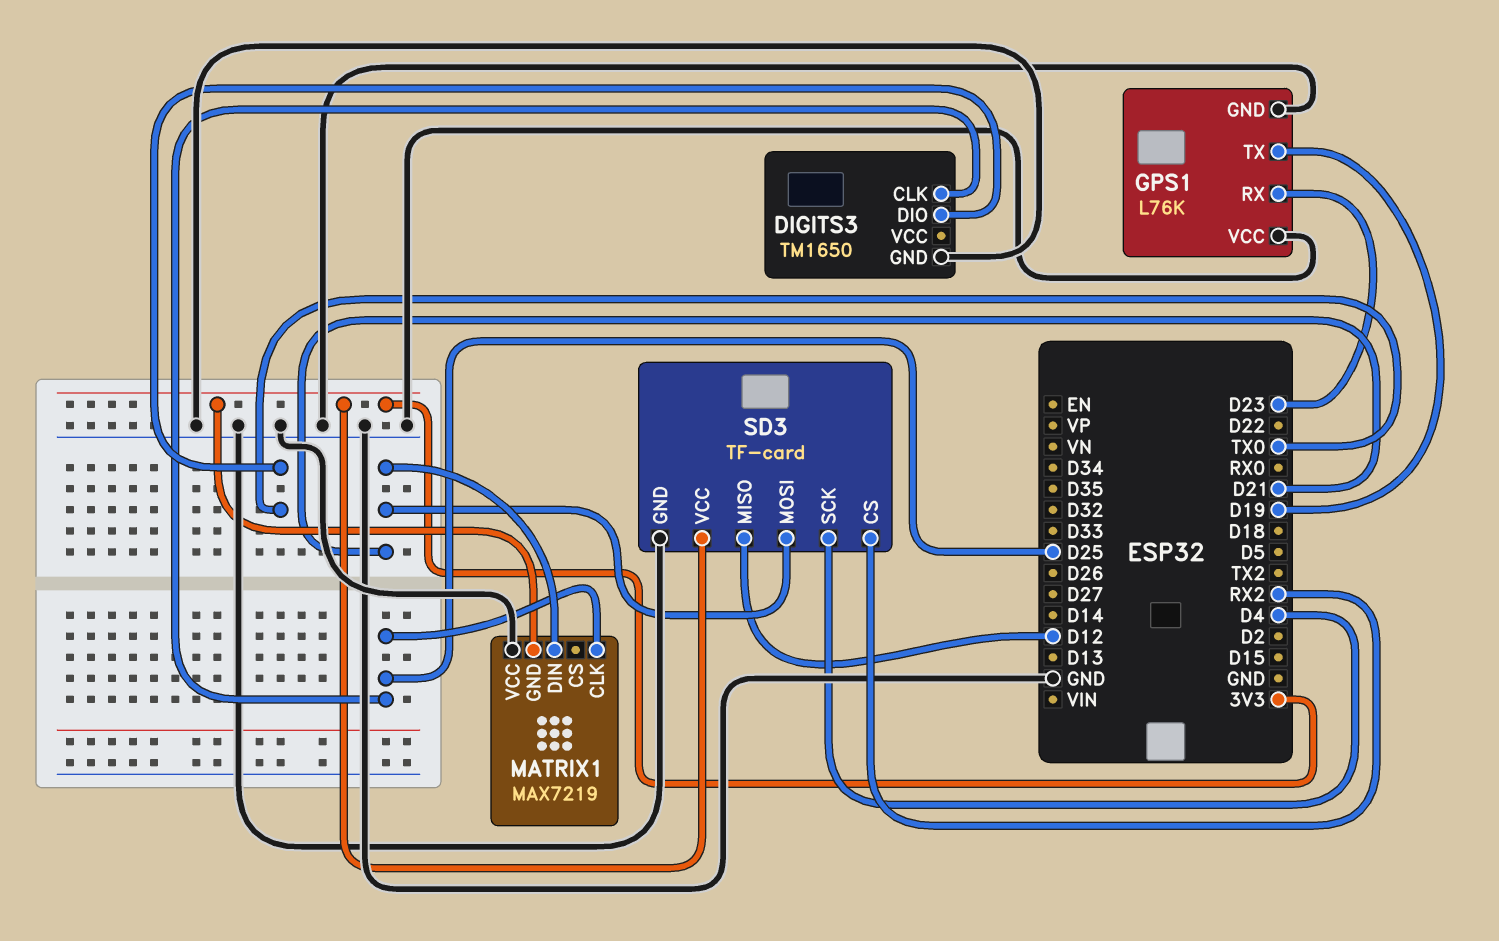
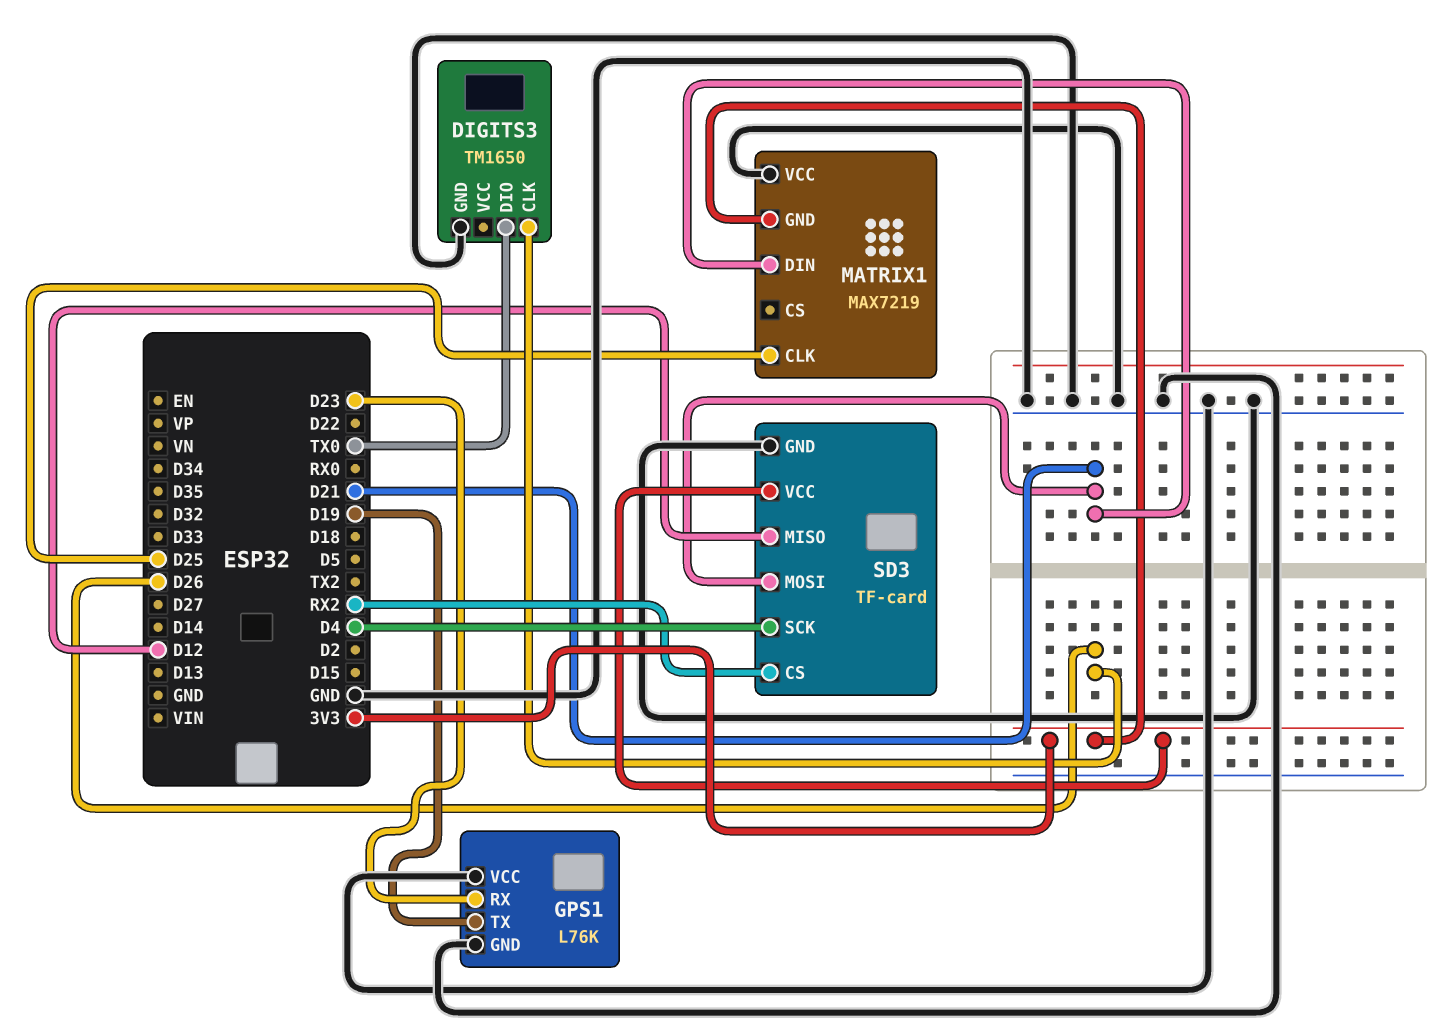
DIGITS3 pin CLK: D25 -> D26

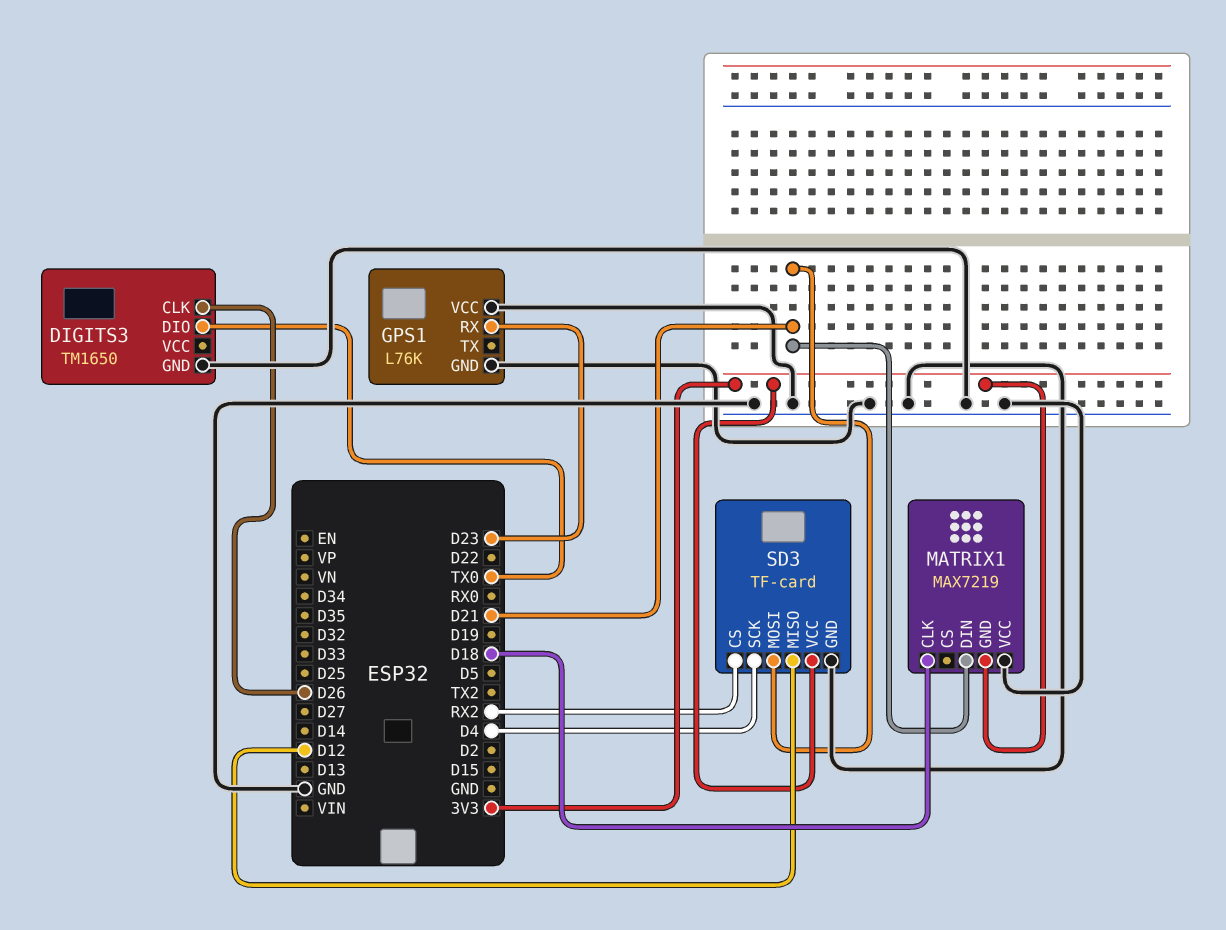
GPS1 pin TX: D19 -> none
MATRIX1 pin CLK: D25 -> D18

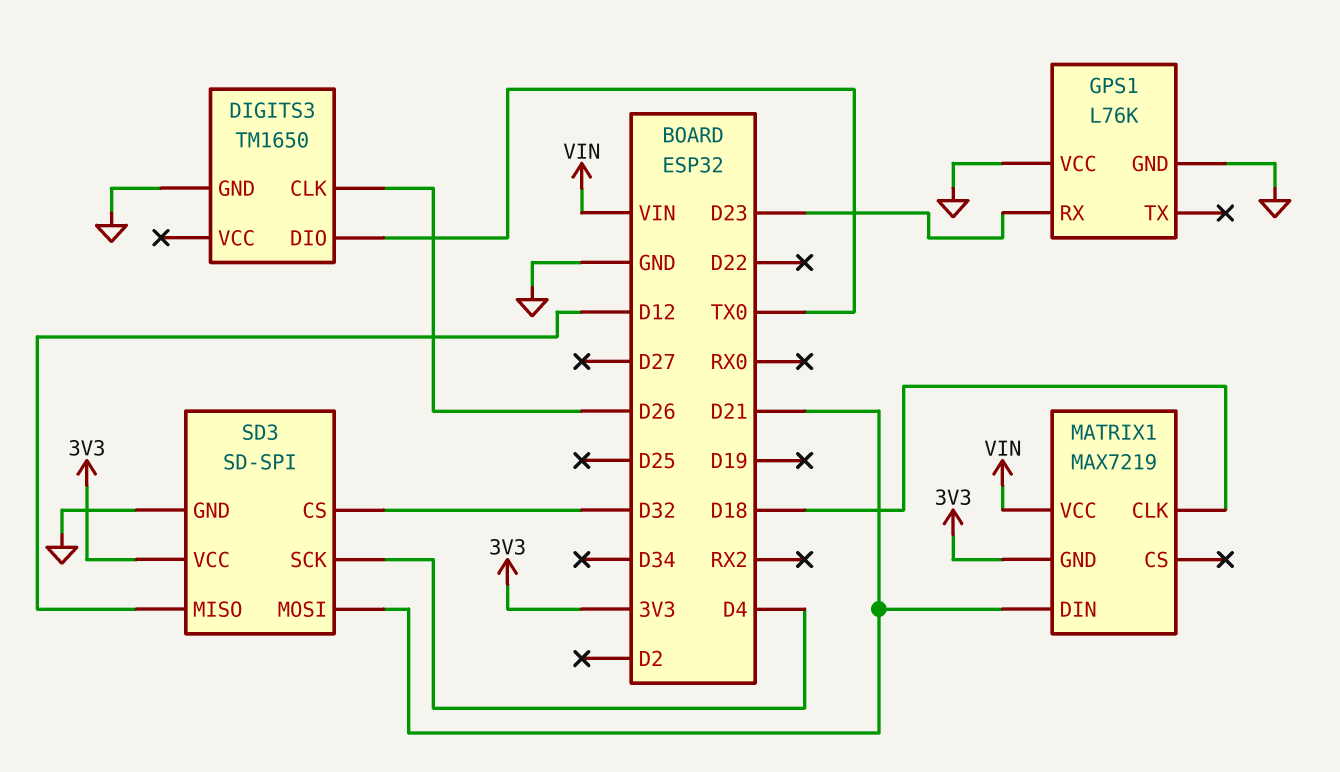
MATRIX1 pin VCC: GND -> VIN
SD3: TF-card -> SD-SPI
SD3 pin CS: RX2 -> D32

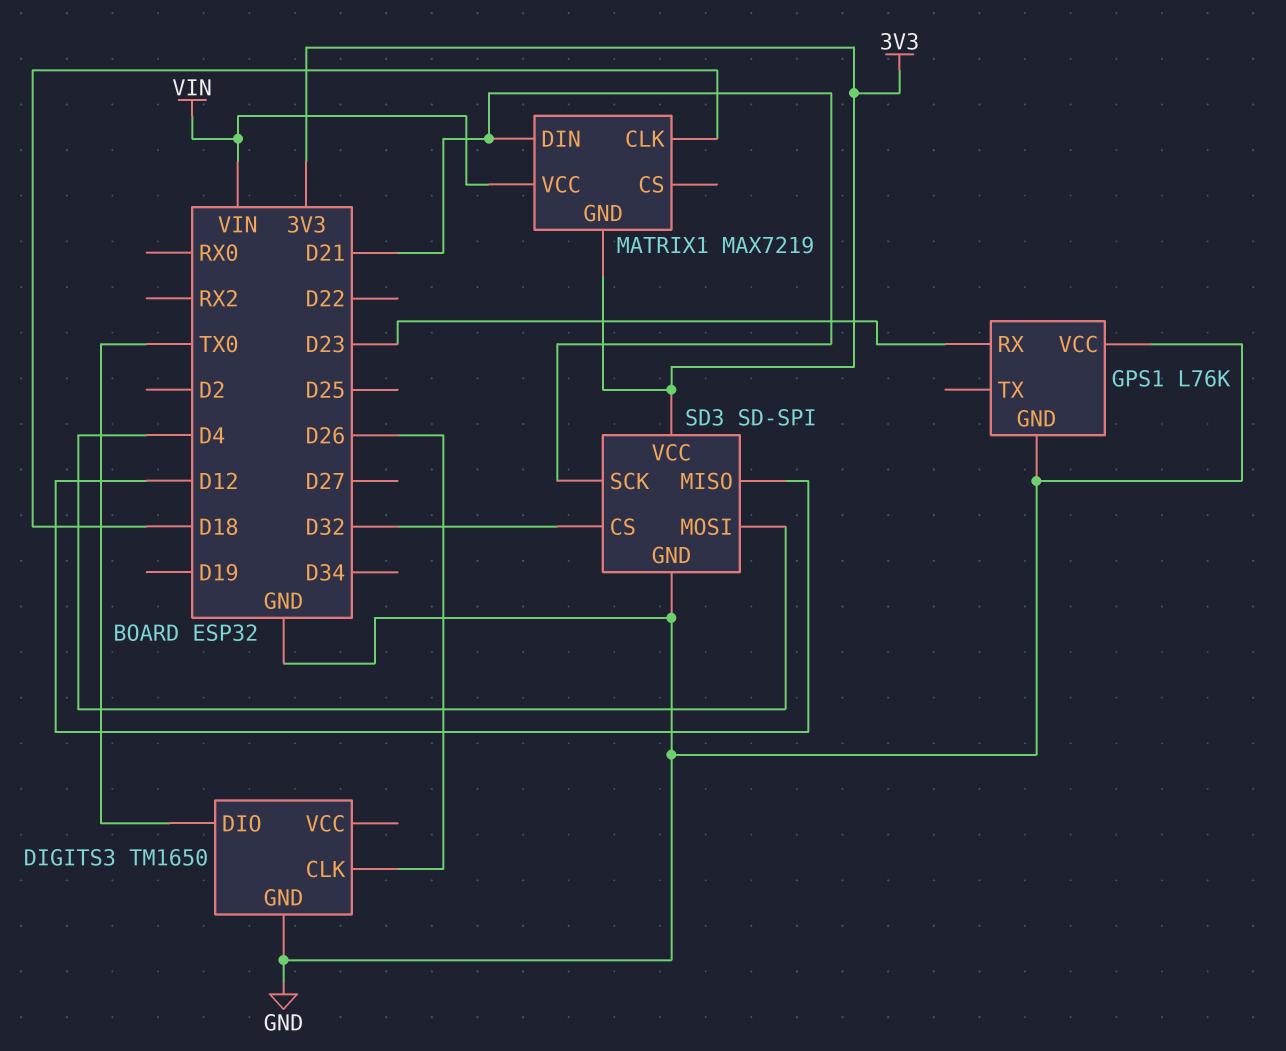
SD3 pin MOSI: D21 -> D4
SD3 pin SCK: D4 -> D21

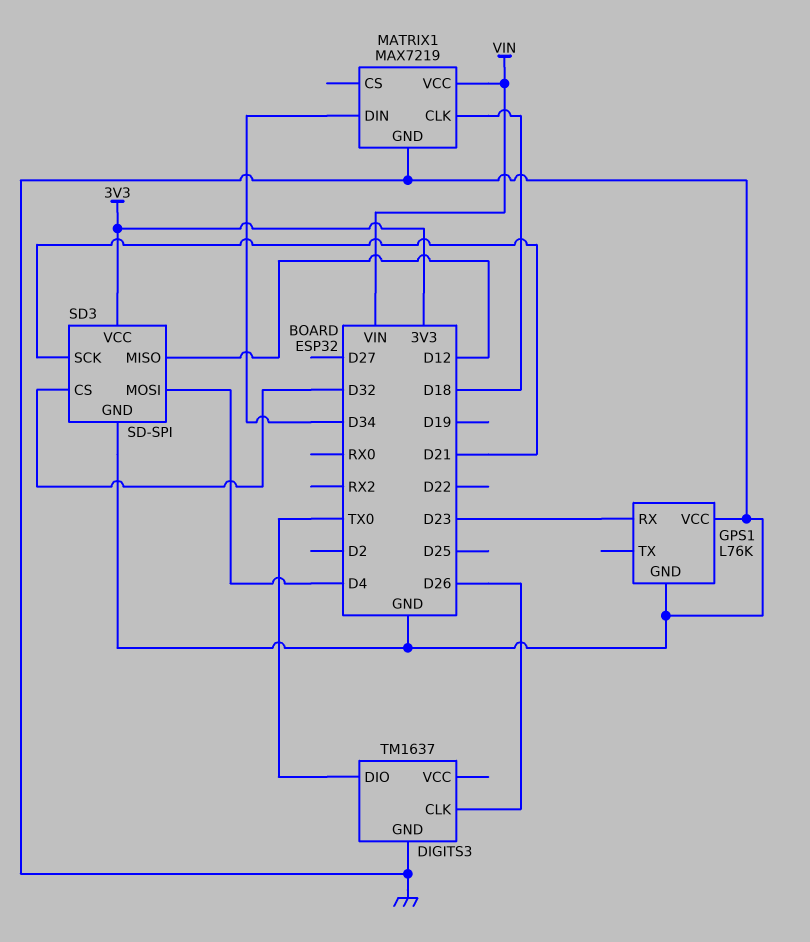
DIGITS3: TM1650 -> TM1637
MATRIX1 pin DIN: D21 -> D34
MATRIX1 pin GND: 3V3 -> GND

